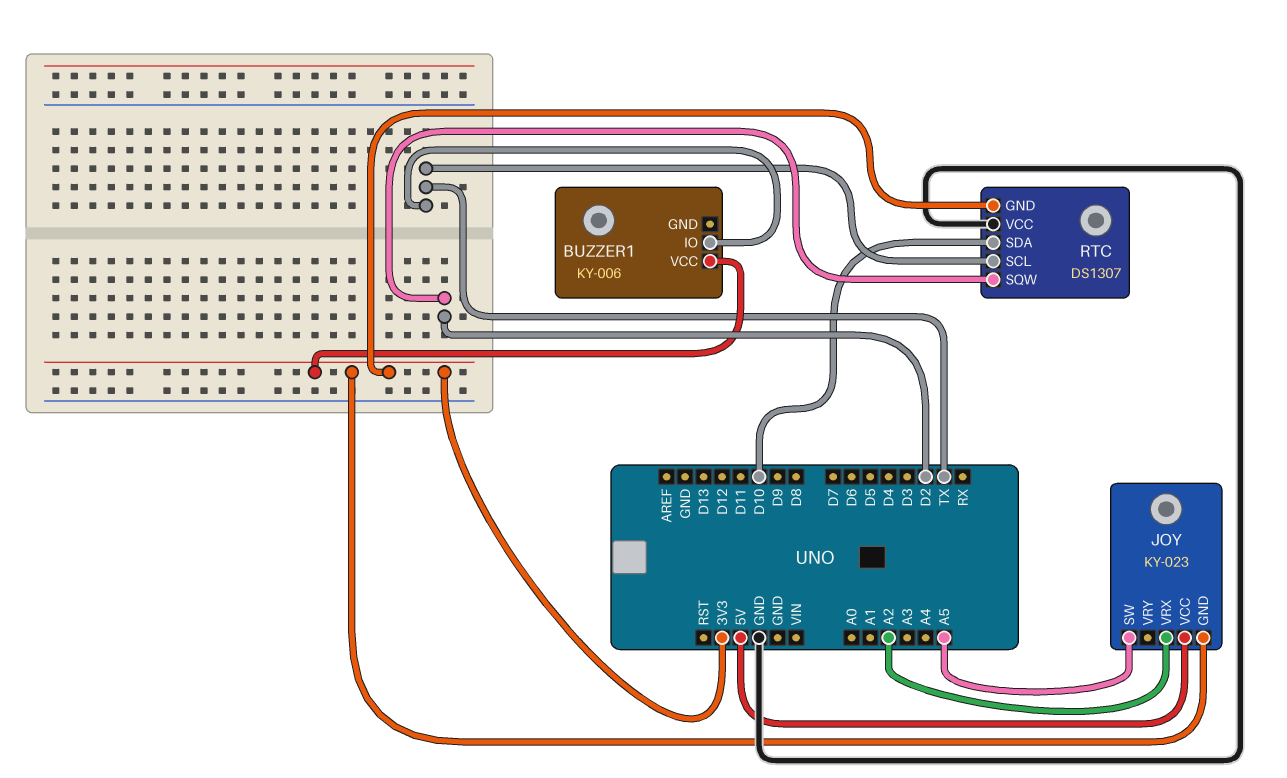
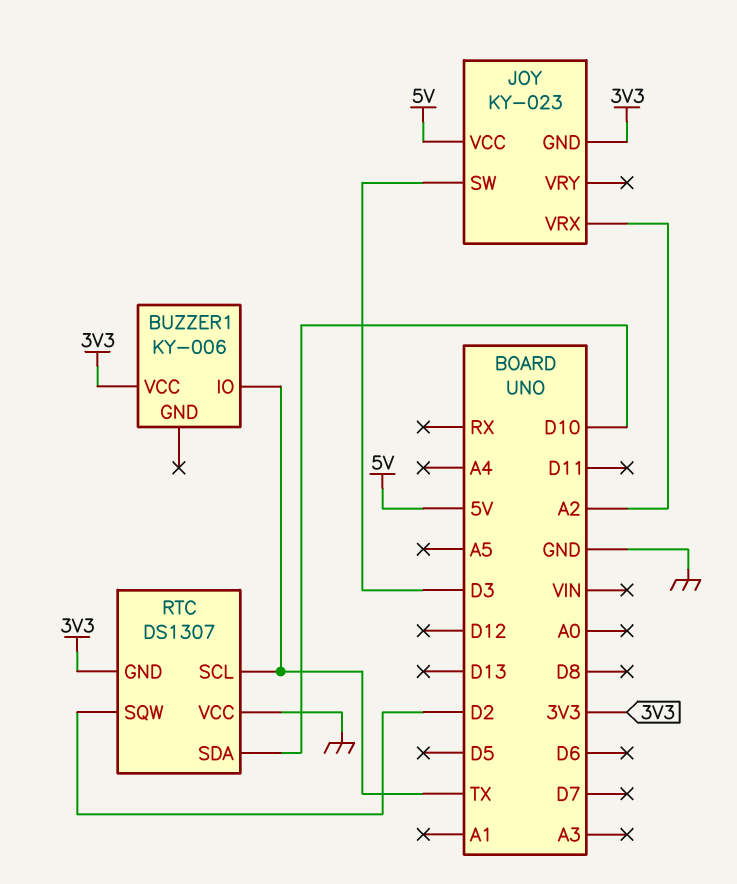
JOY pin SW: A5 -> D3

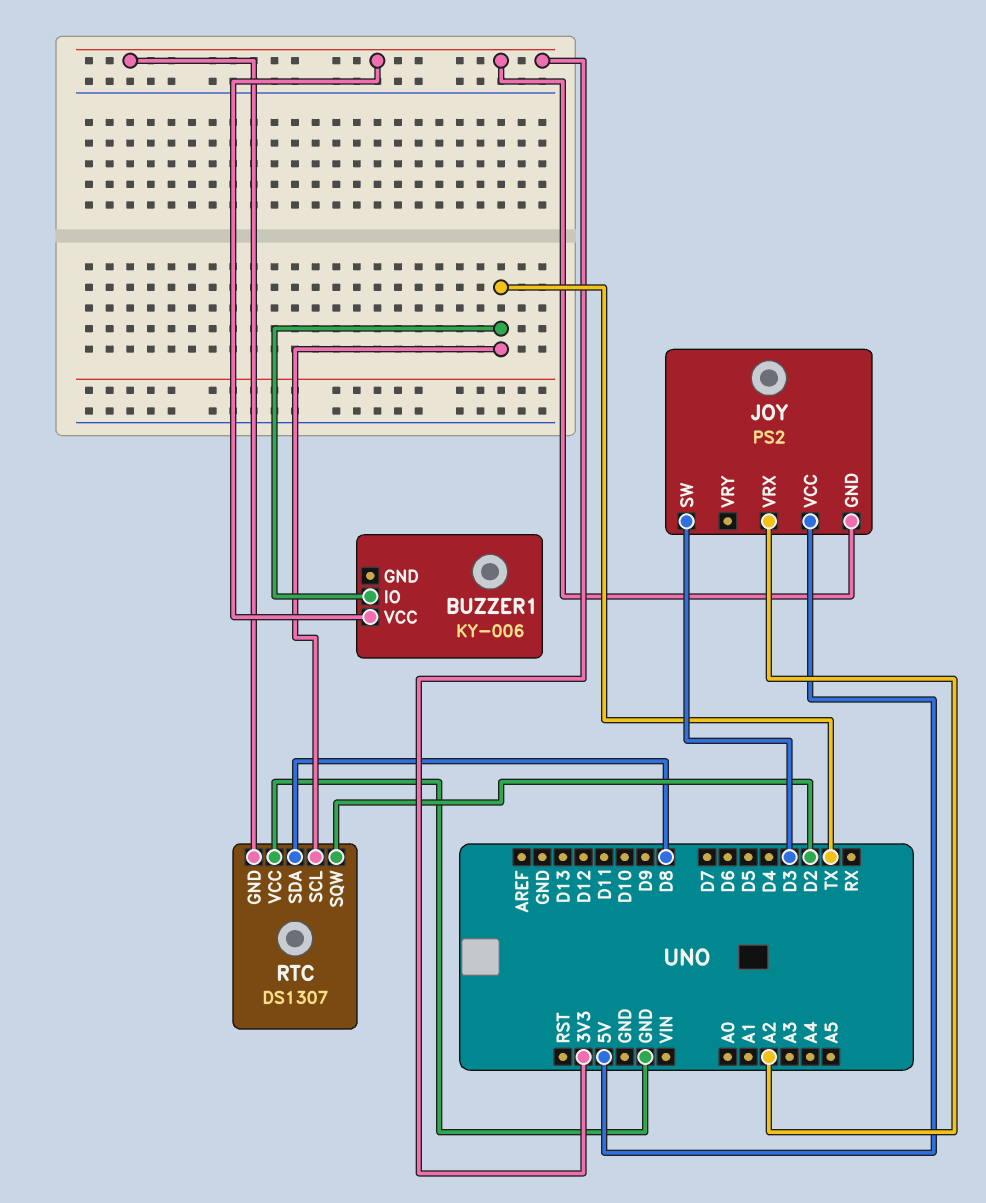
JOY: KY-023 -> PS2
RTC pin SDA: D10 -> D8

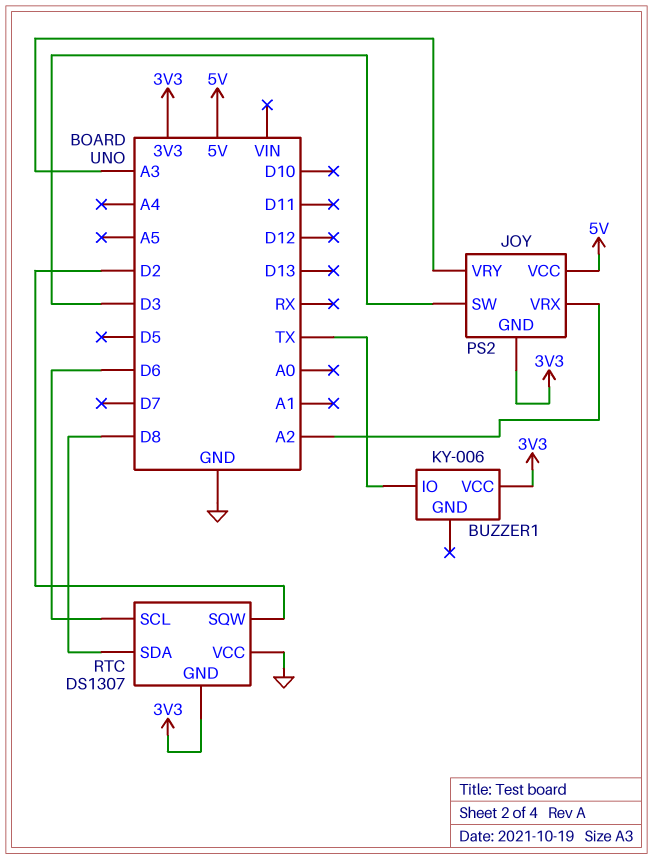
JOY pin VRY: none -> A3
RTC pin SCL: TX -> D6

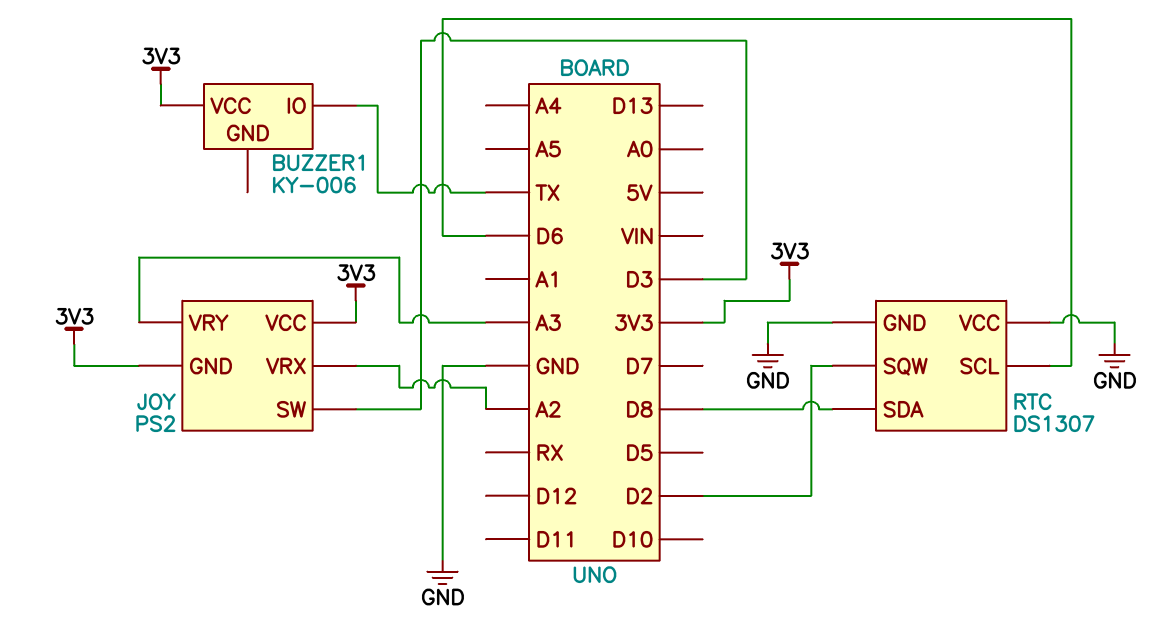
JOY pin VCC: 5V -> 3V3
RTC pin GND: 3V3 -> GND

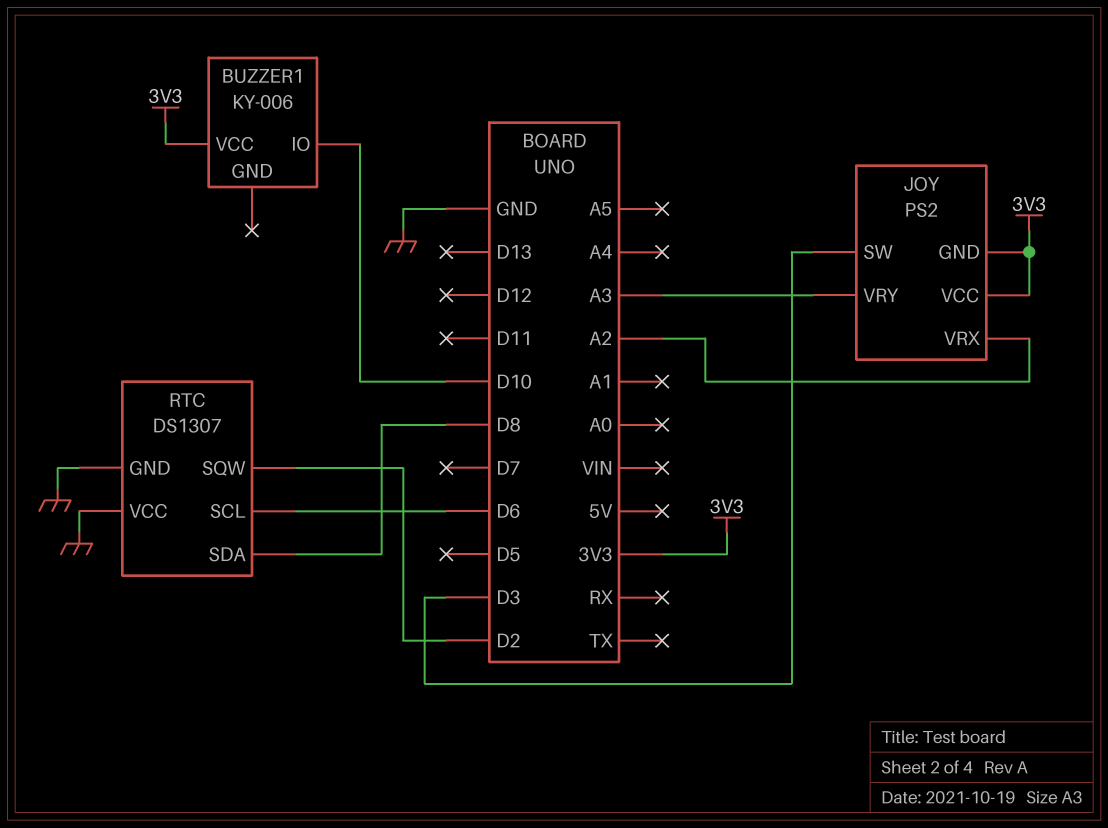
BUZZER1 pin IO: TX -> D10

